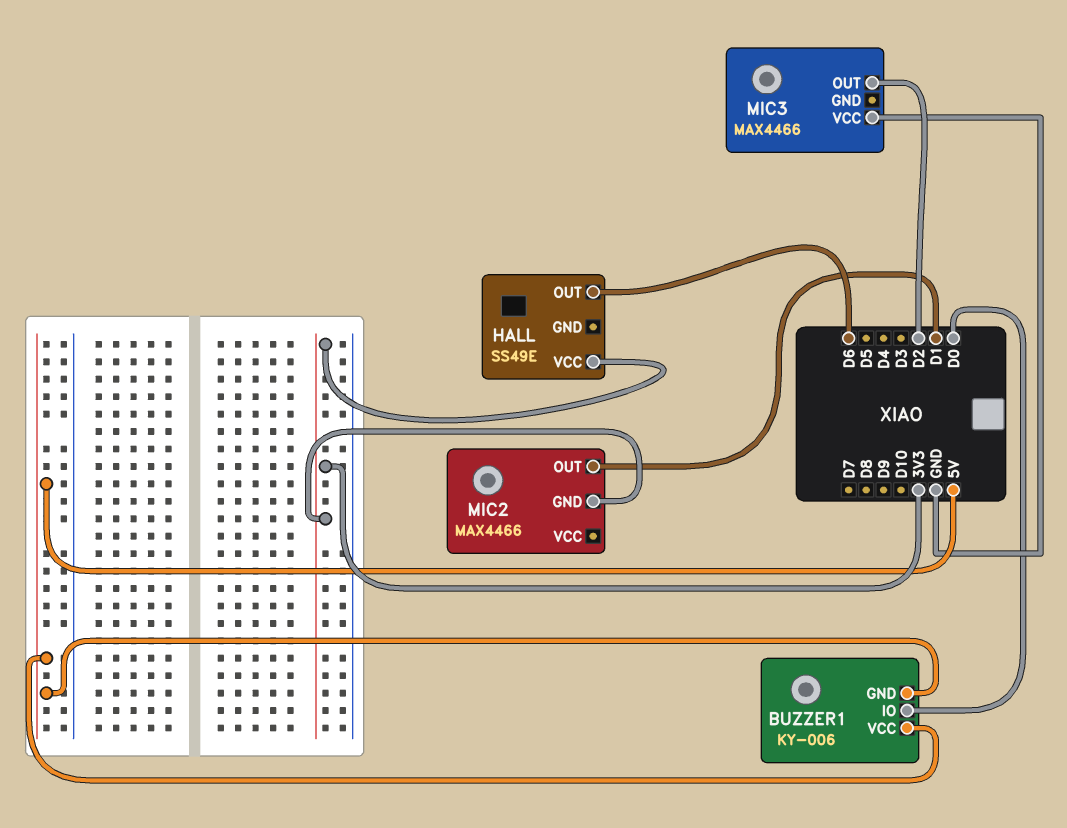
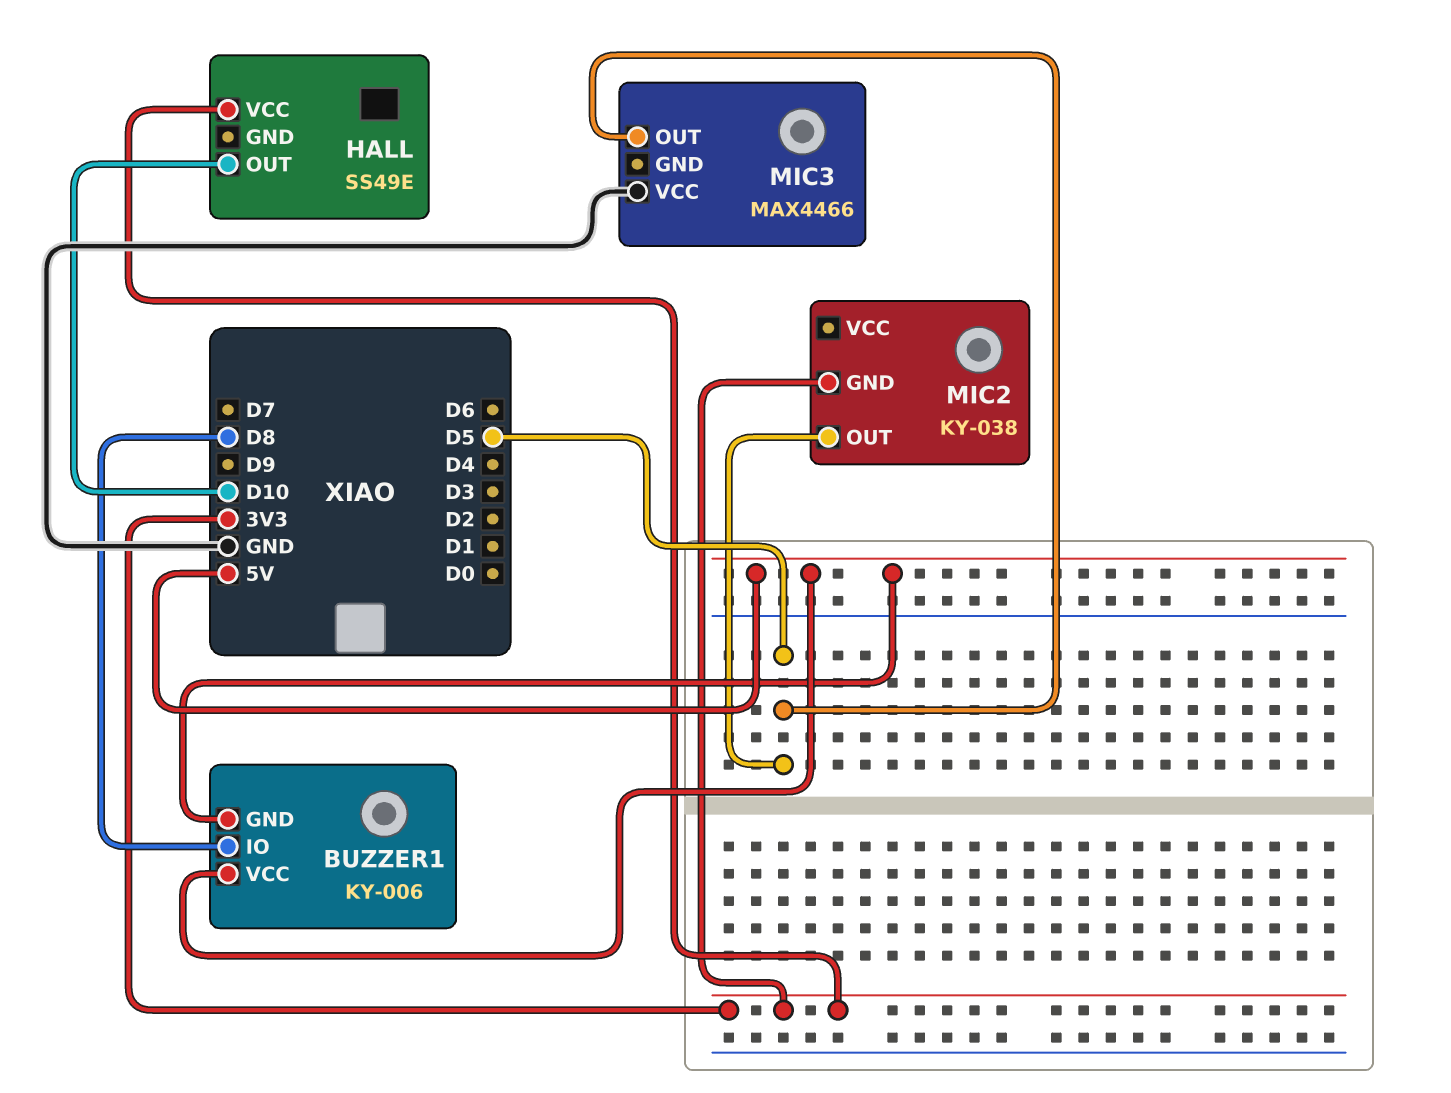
BUZZER1 pin IO: D0 -> D8
HALL pin OUT: D6 -> D10
MIC2: MAX4466 -> KY-038
MIC2 pin OUT: D1 -> D5
MIC3 pin OUT: D2 -> D5

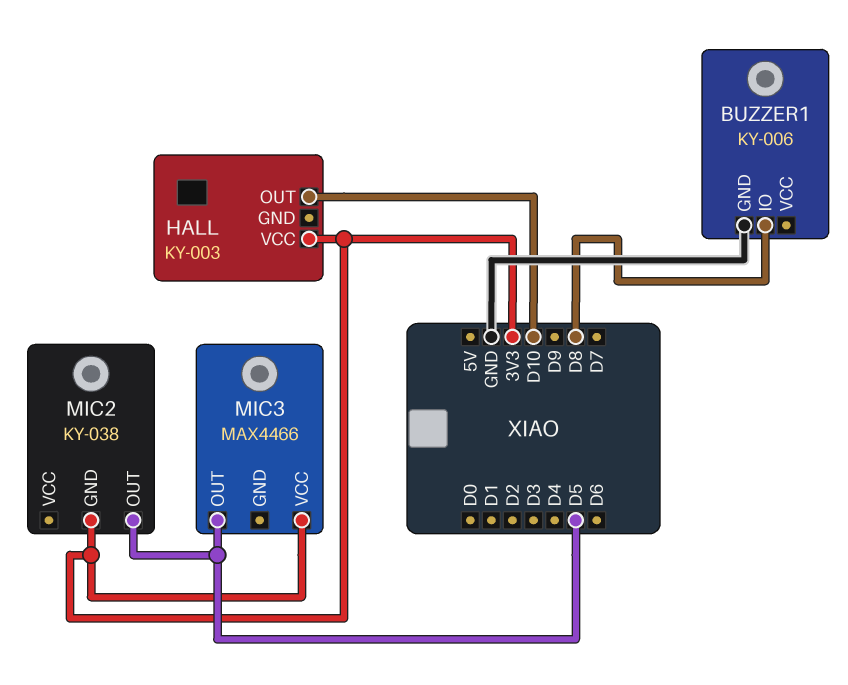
BUZZER1 pin GND: 5V -> GND
BUZZER1 pin VCC: 5V -> none
HALL: SS49E -> KY-003
MIC3 pin VCC: GND -> 3V3

